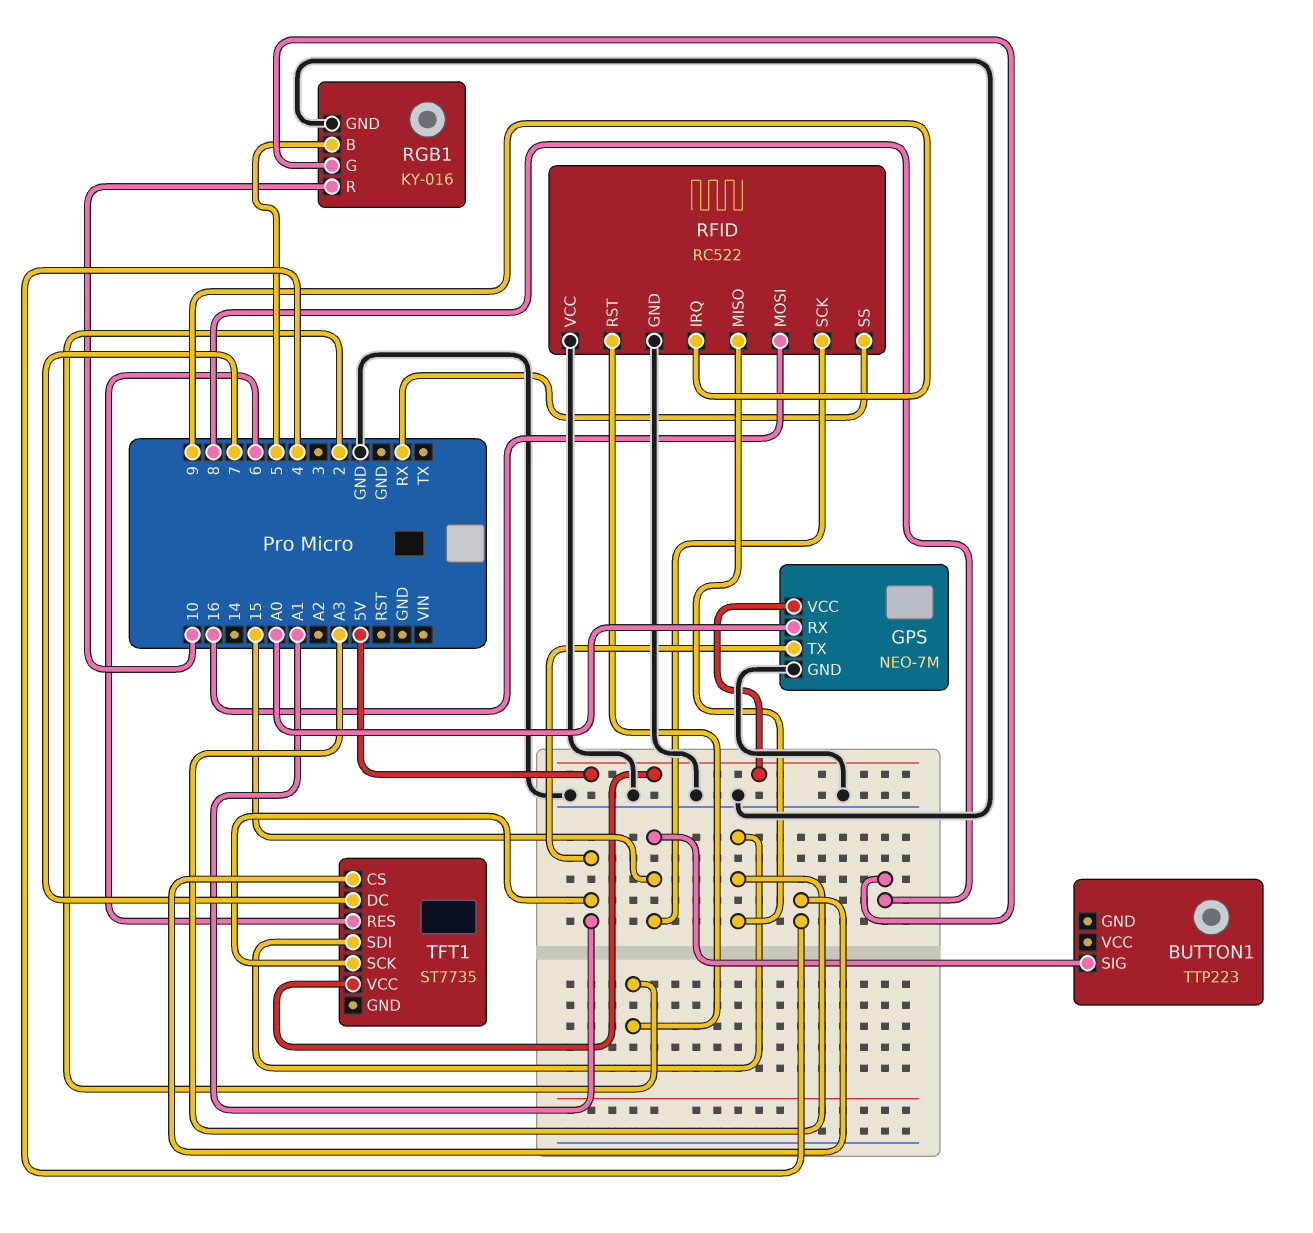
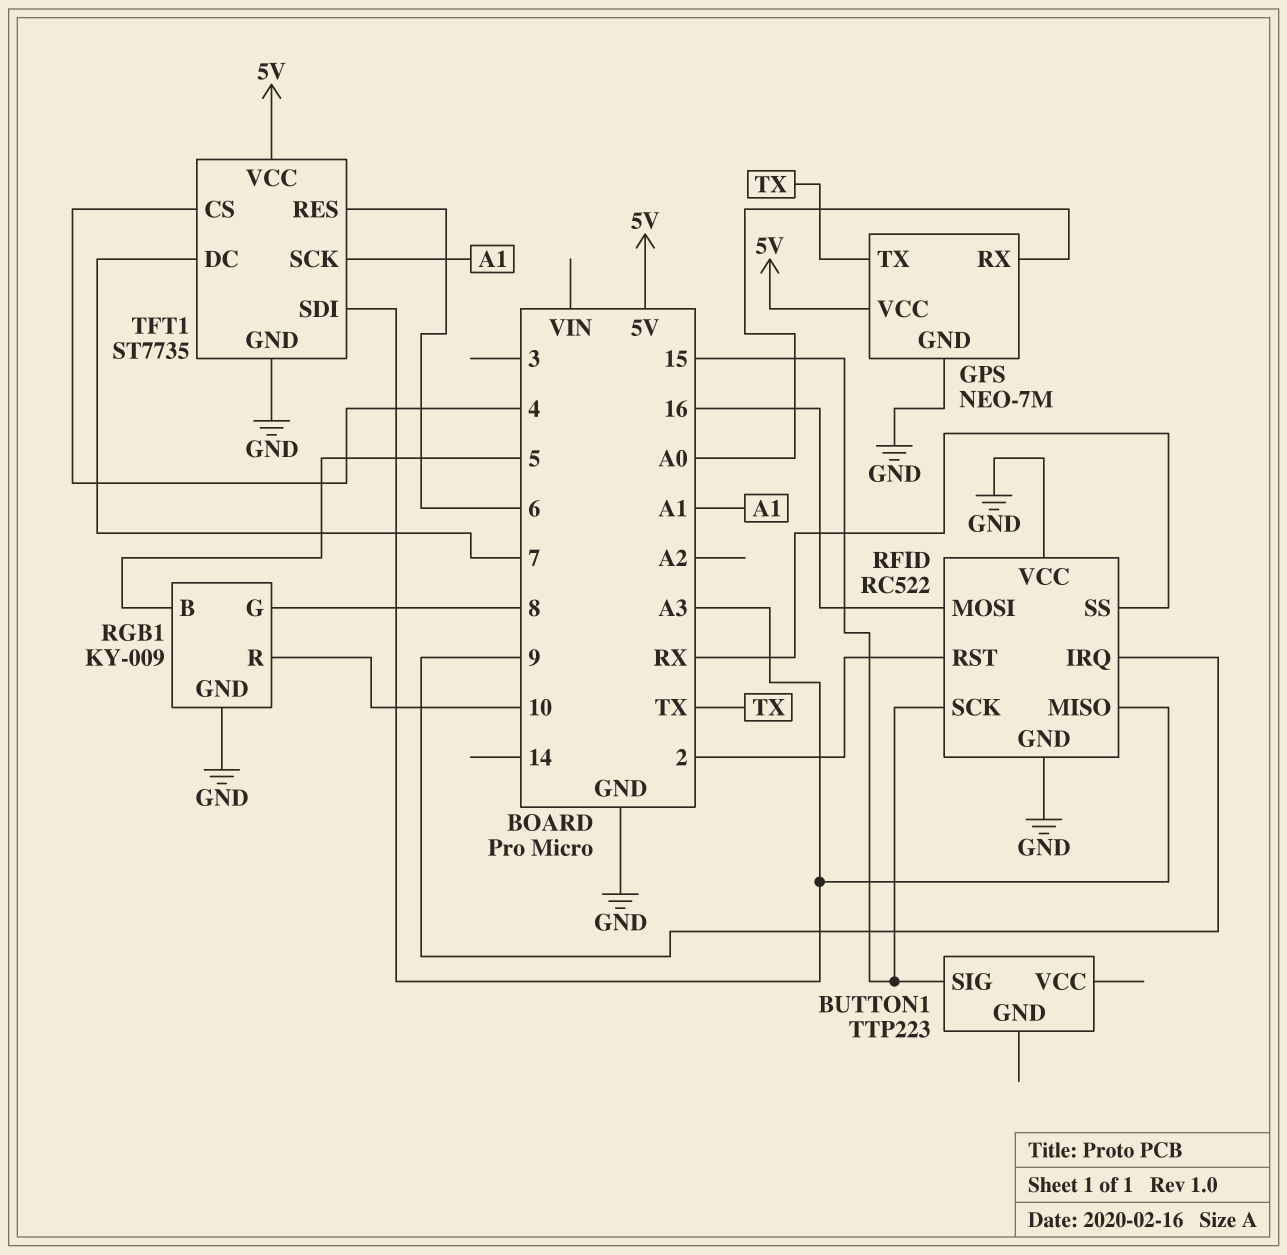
GPS pin TX: A1 -> TX
RGB1: KY-016 -> KY-009
TFT1 pin GND: none -> GND

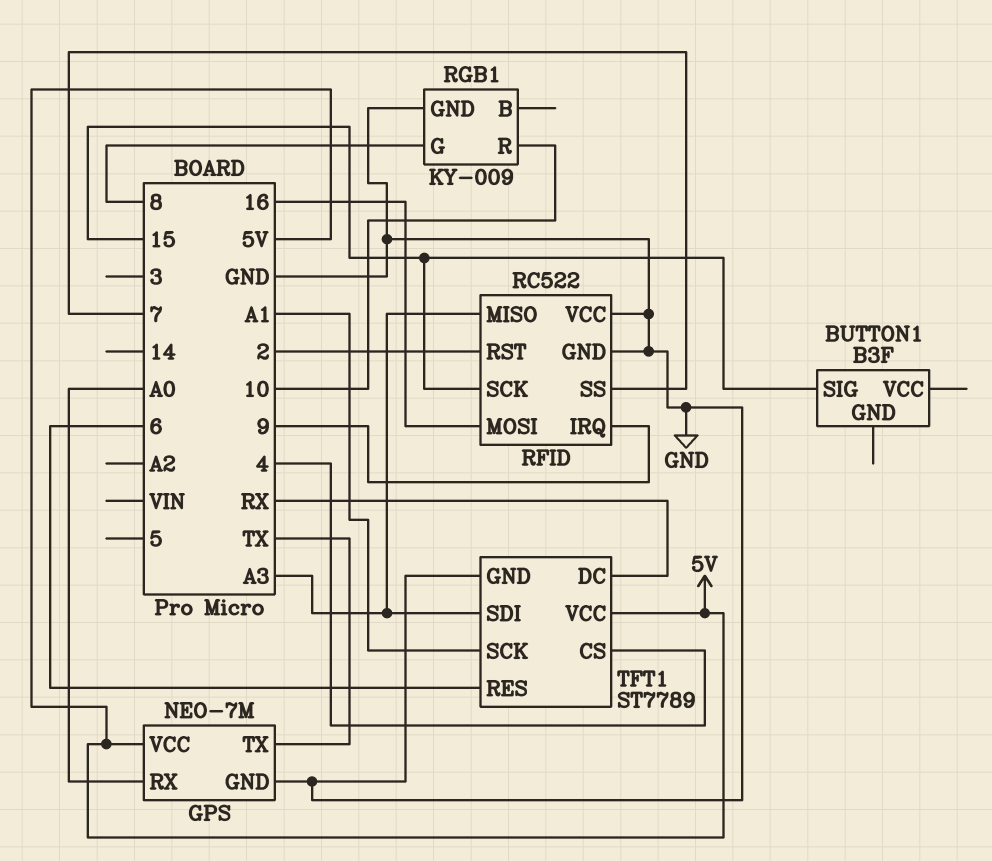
BUTTON1: TTP223 -> B3F
RFID pin SS: RX -> 7
RGB1 pin B: 5 -> none
TFT1: ST7735 -> ST7789
TFT1 pin DC: 7 -> RX

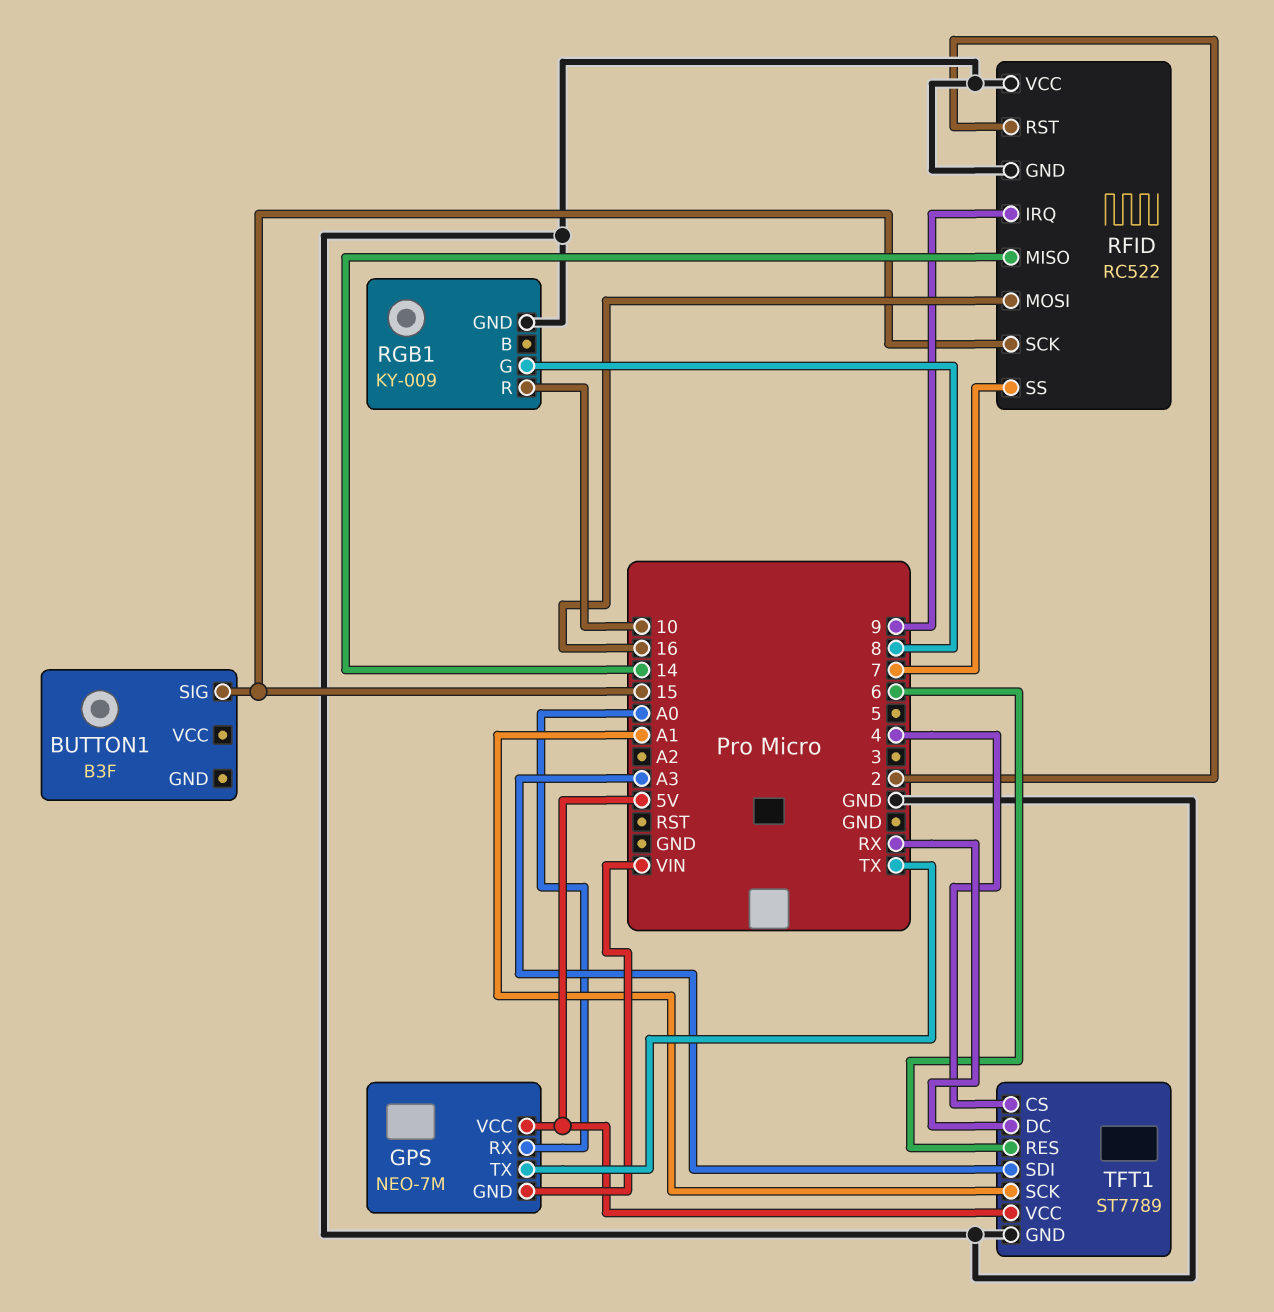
GPS pin GND: GND -> VIN
RFID pin MISO: A3 -> 14

